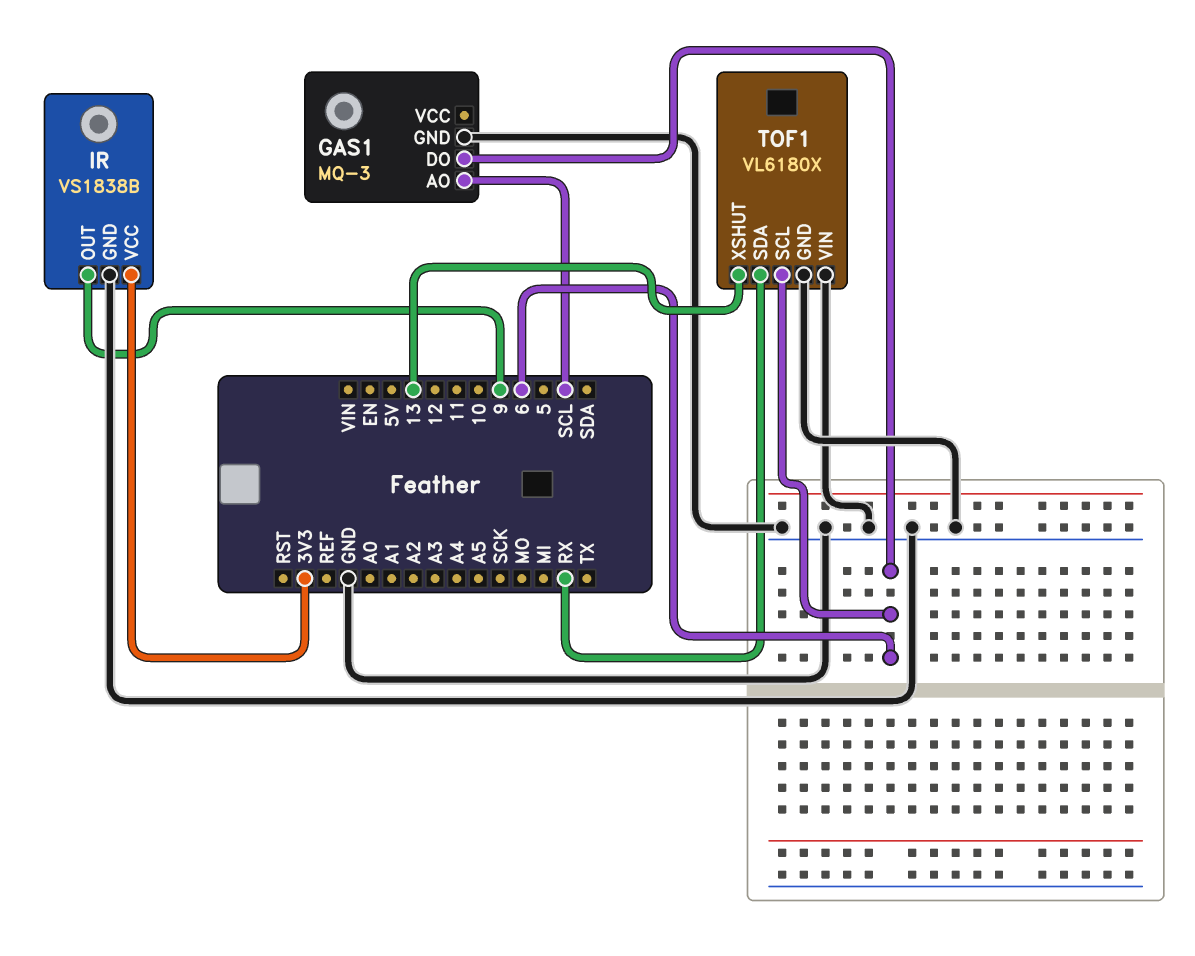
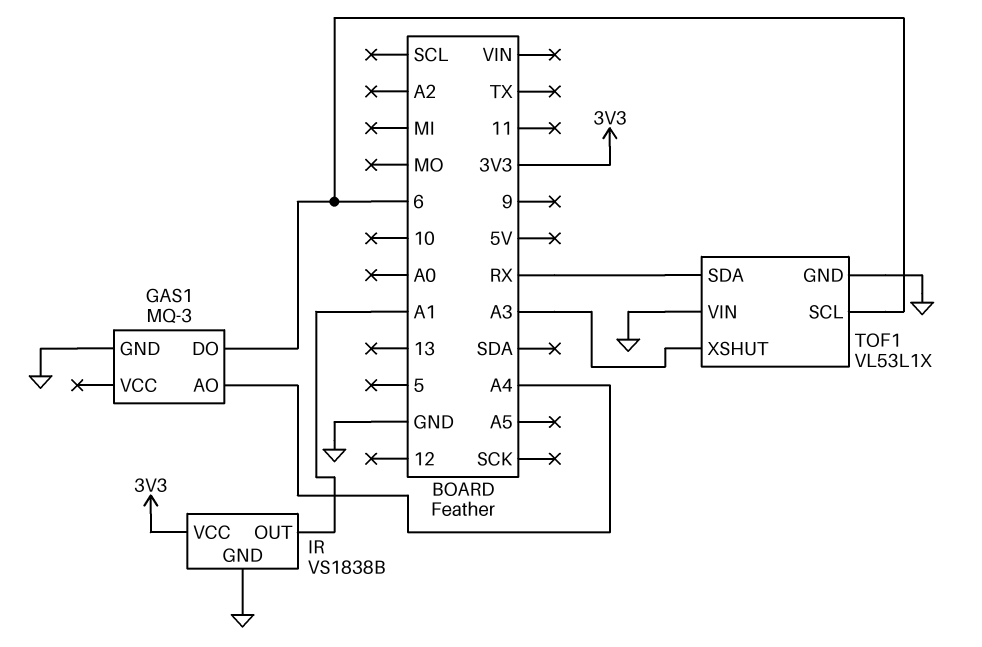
GAS1 pin AO: SCL -> A4
IR pin OUT: 9 -> A1
TOF1: VL6180X -> VL53L1X
TOF1 pin XSHUT: 13 -> A3

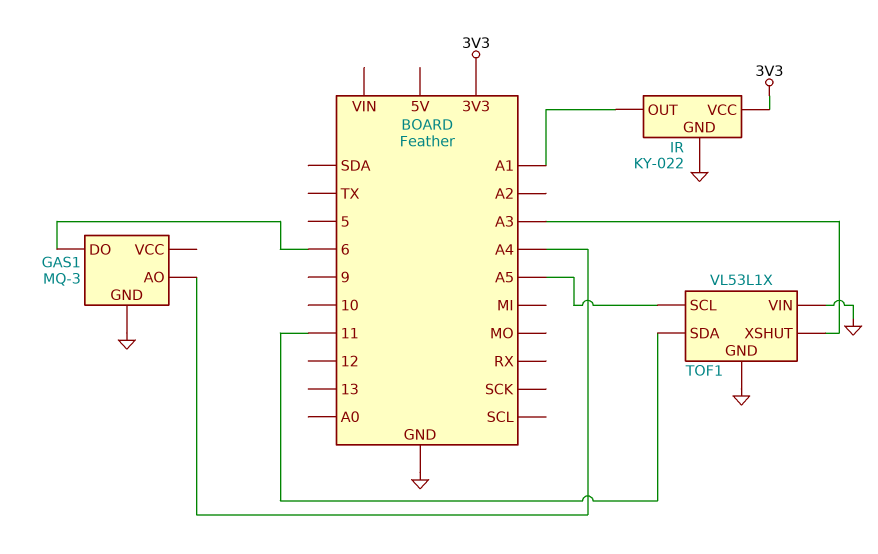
IR: VS1838B -> KY-022
TOF1 pin SCL: 6 -> A5
TOF1 pin SDA: RX -> 11

